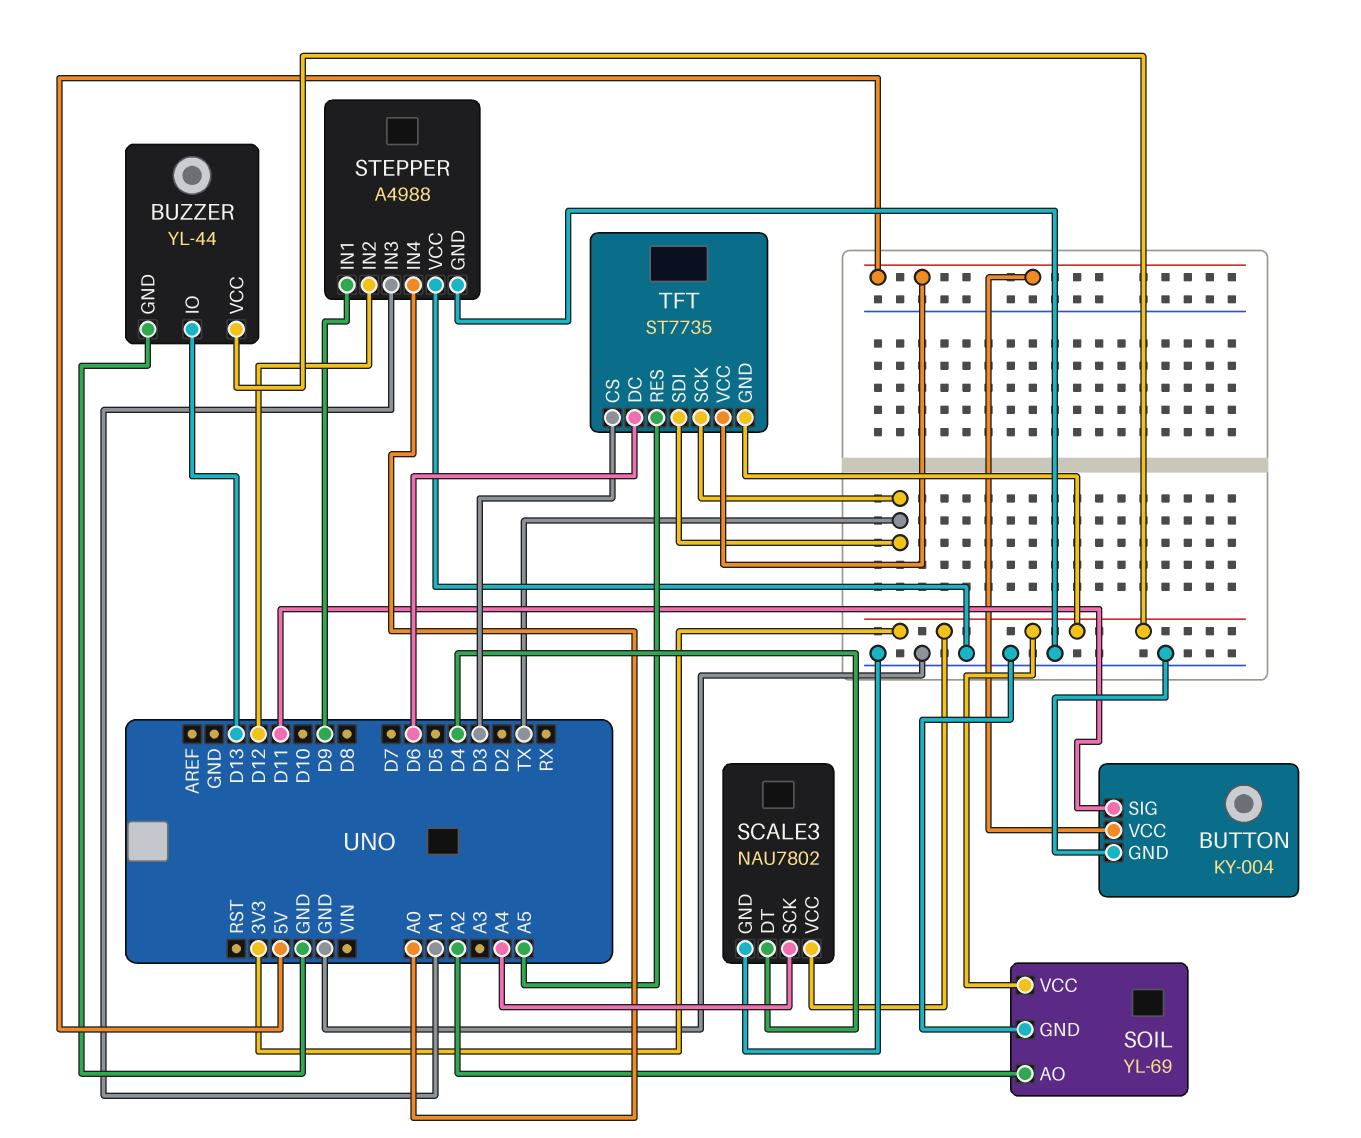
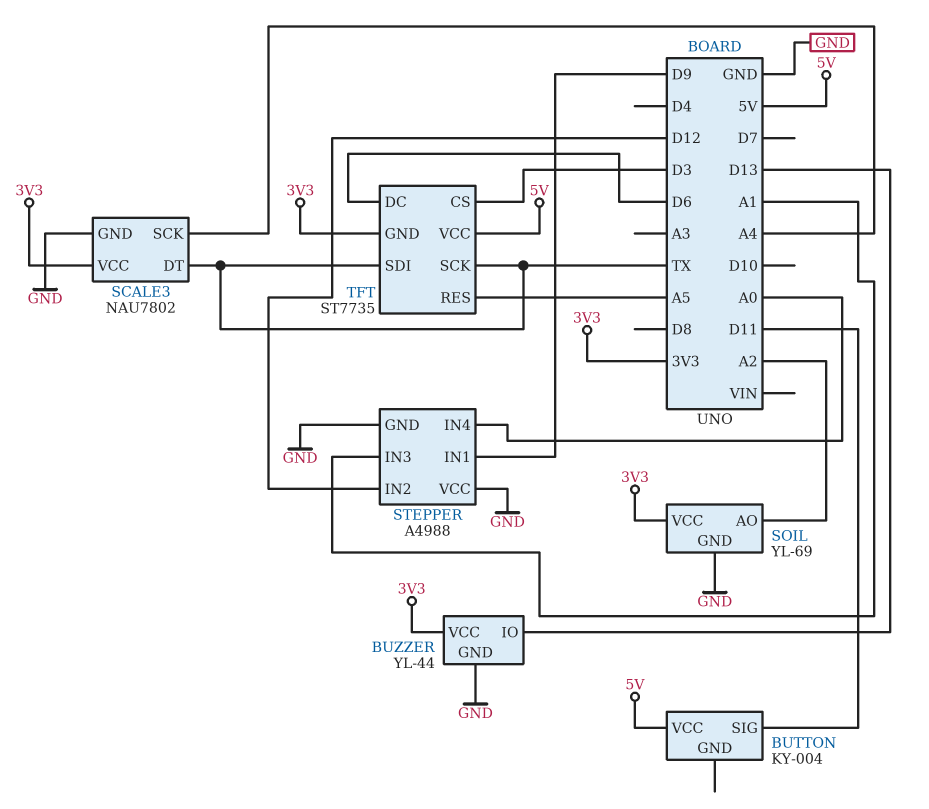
BUTTON pin GND: GND -> none
SCALE3 pin DT: D4 -> TX

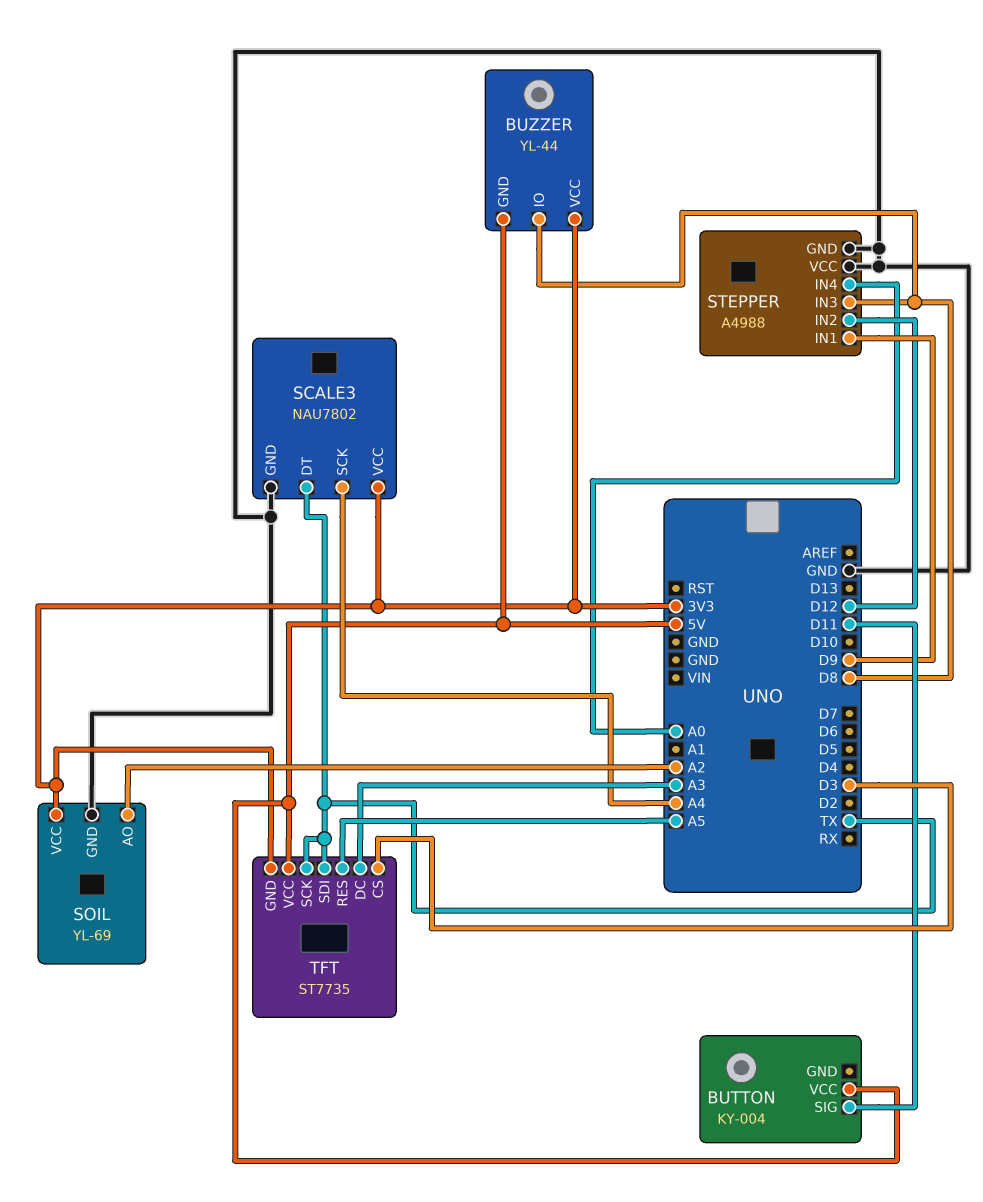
BUZZER pin GND: GND -> 5V
BUZZER pin IO: D13 -> D8
STEPPER pin IN3: A1 -> D8
TFT pin DC: D6 -> A3

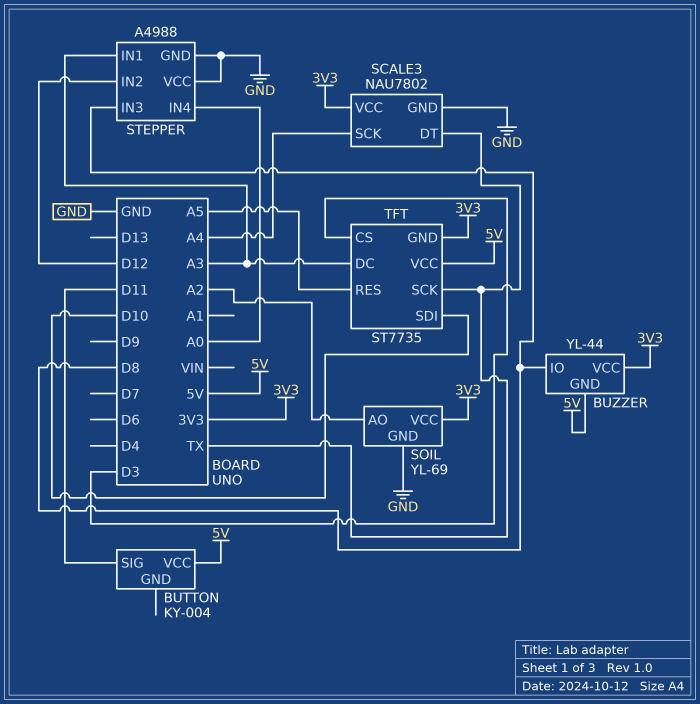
STEPPER pin IN1: D9 -> A3
TFT pin SDI: TX -> D10

